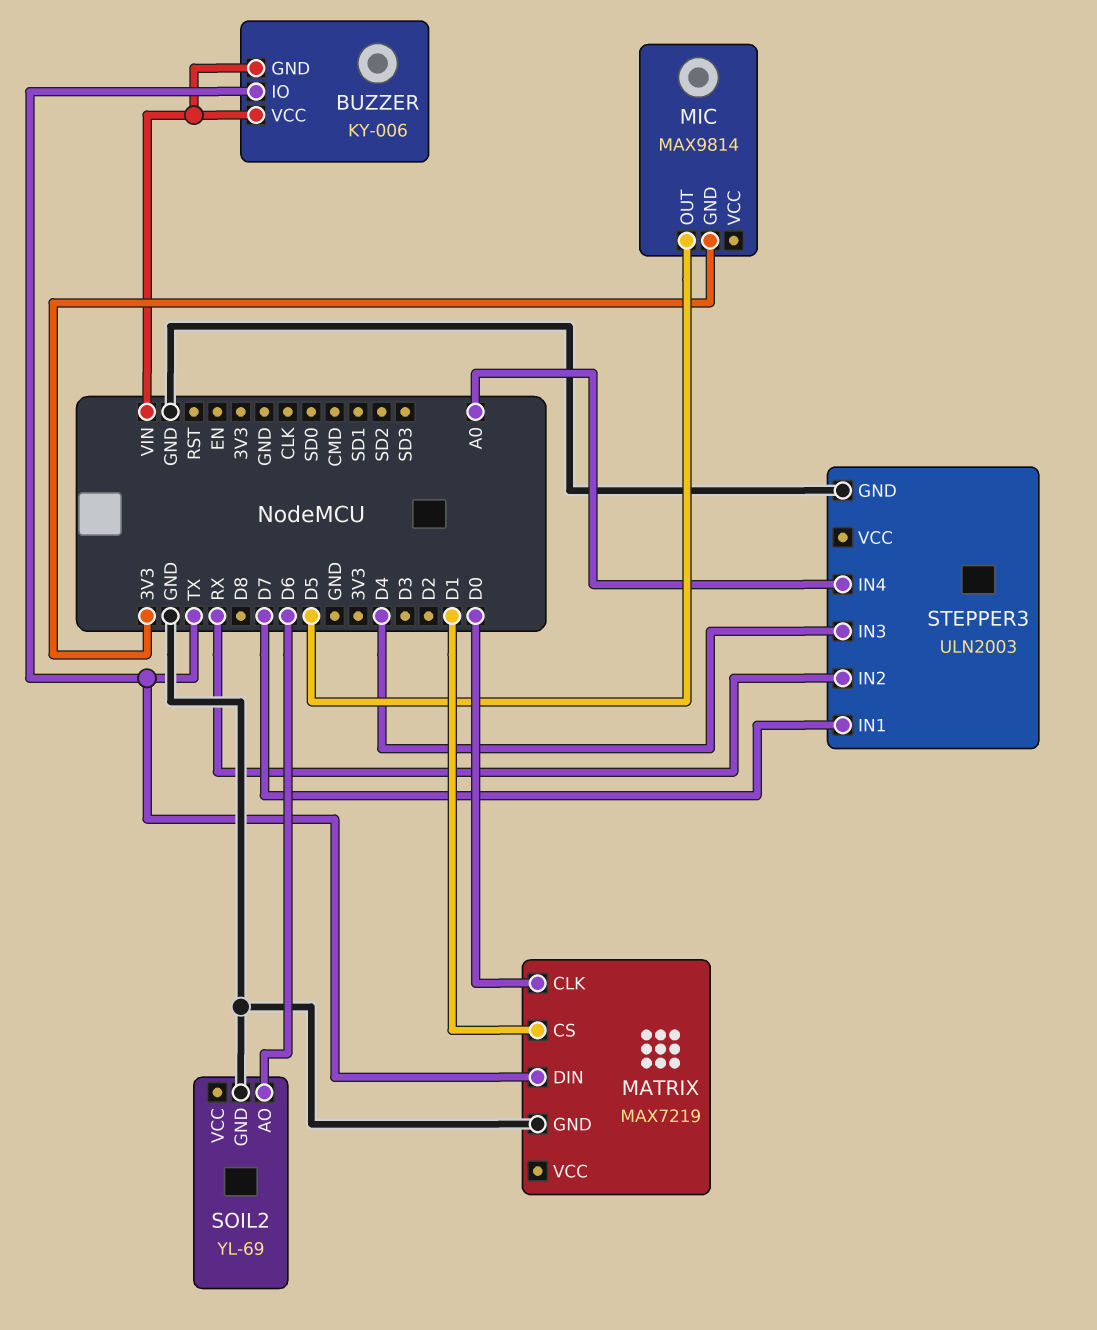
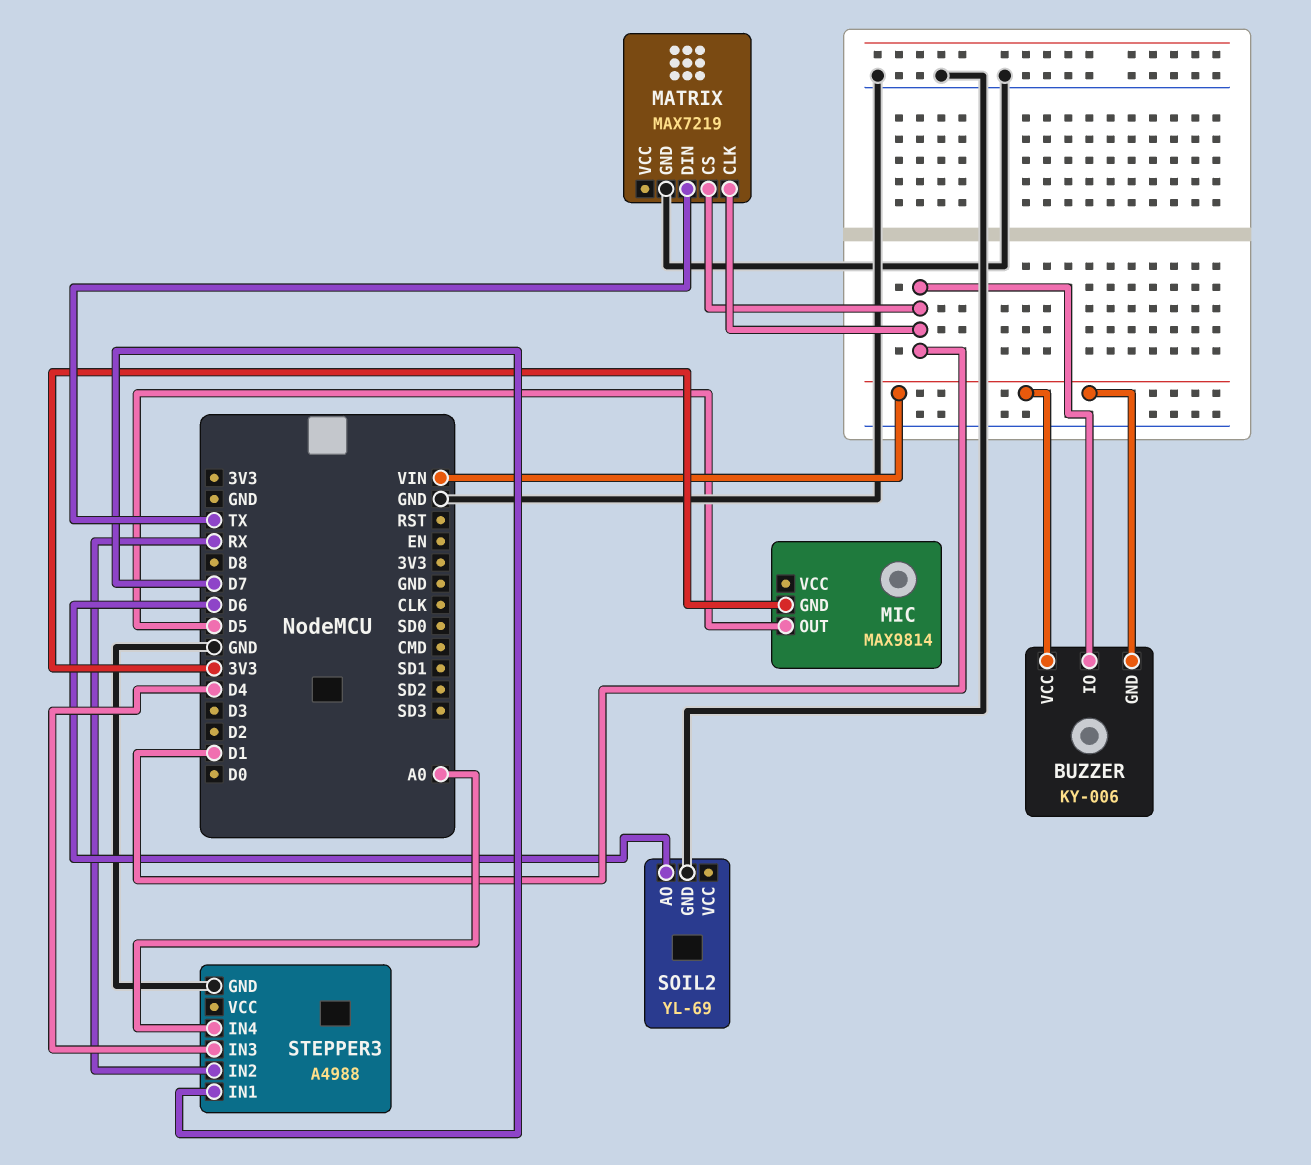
BUZZER pin IO: TX -> D1
MATRIX pin CLK: D0 -> D1
STEPPER3: ULN2003 -> A4988

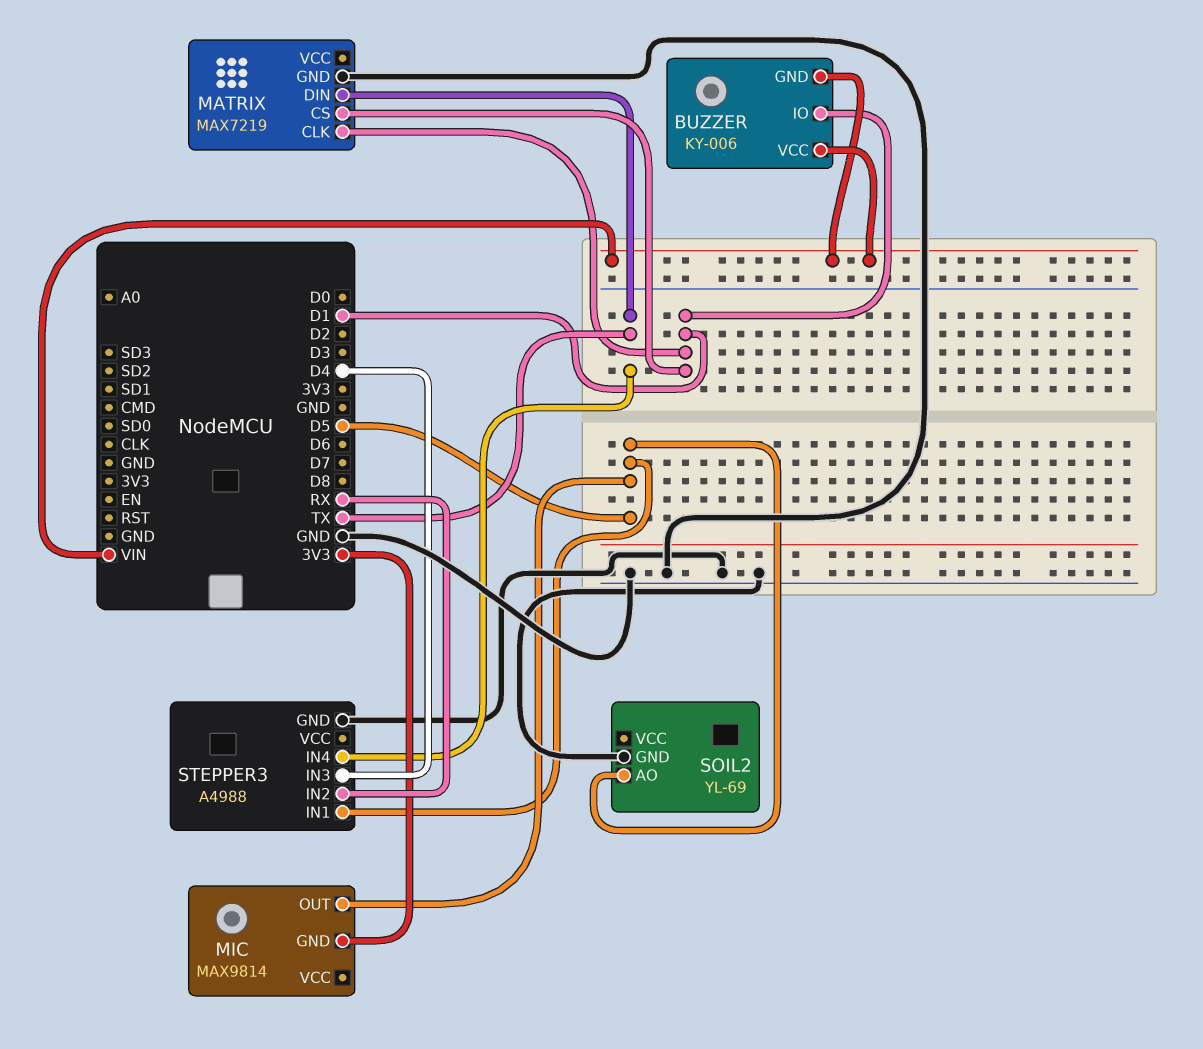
SOIL2 pin AO: D6 -> D5
STEPPER3 pin IN1: D7 -> D5
STEPPER3 pin IN4: A0 -> TX

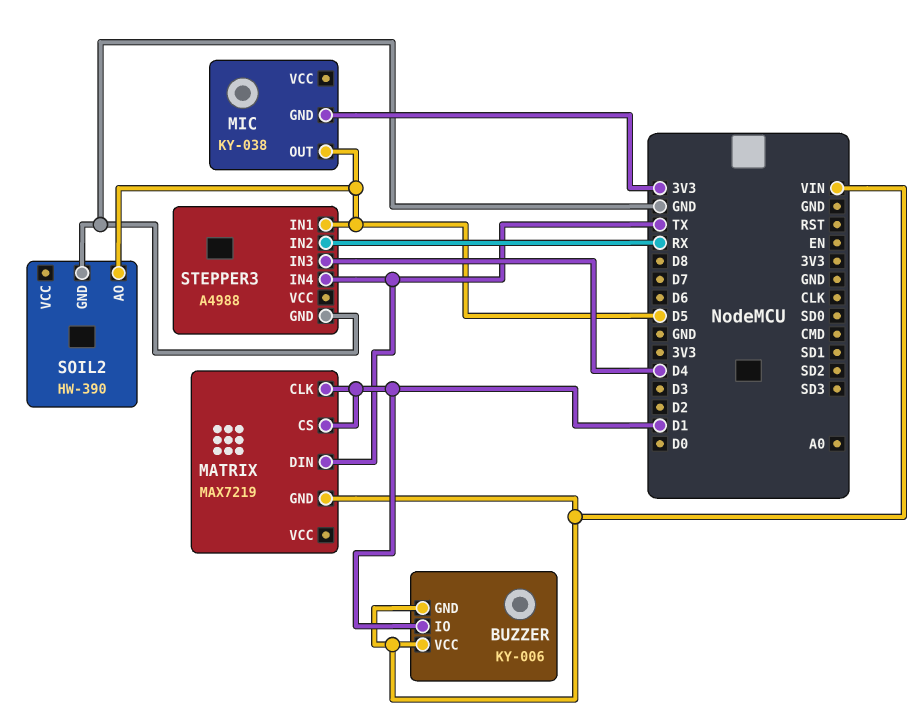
MATRIX pin GND: GND -> VIN
MIC: MAX9814 -> KY-038
SOIL2: YL-69 -> HW-390

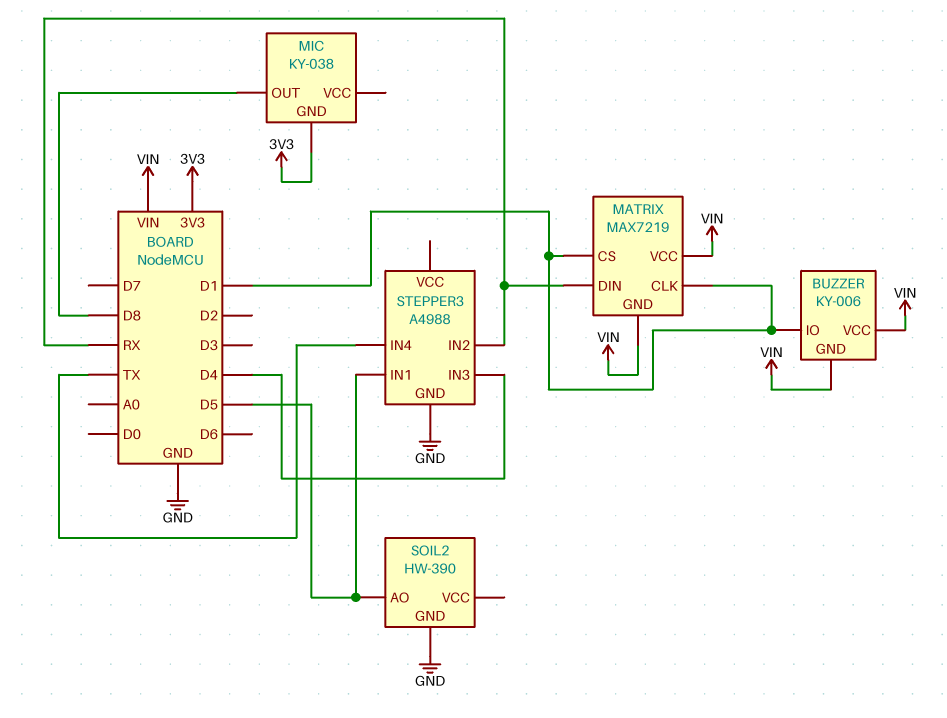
MATRIX pin DIN: TX -> RX
MATRIX pin VCC: none -> VIN
MIC pin OUT: D5 -> D8

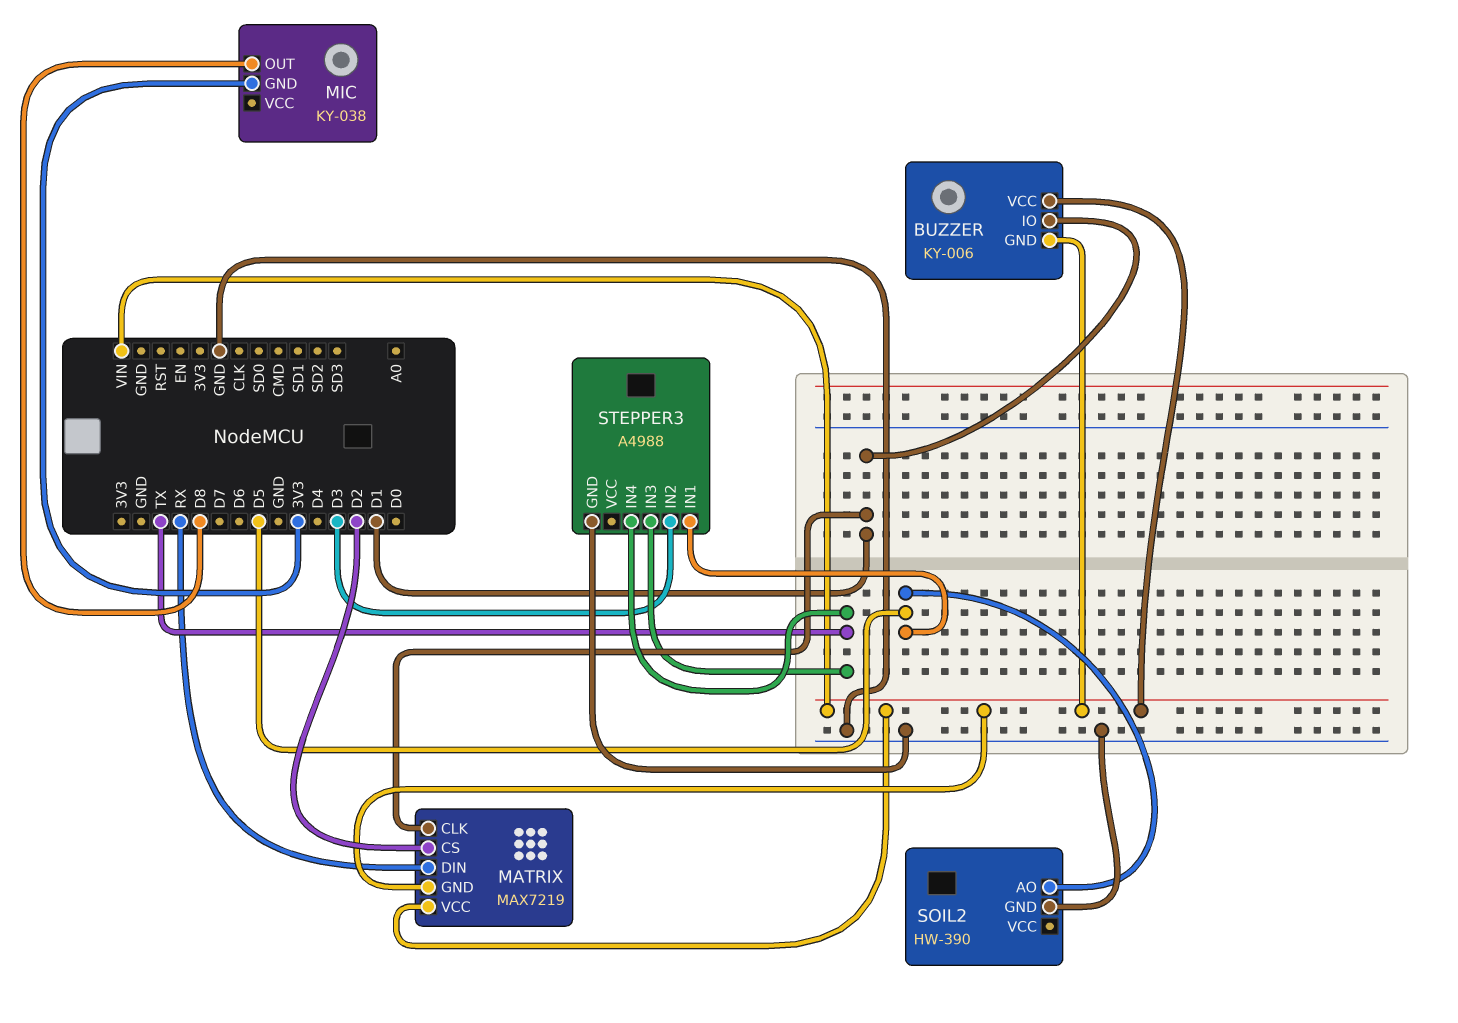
MATRIX pin CS: D1 -> D2
STEPPER3 pin IN2: RX -> D3
STEPPER3 pin IN3: D4 -> TX

